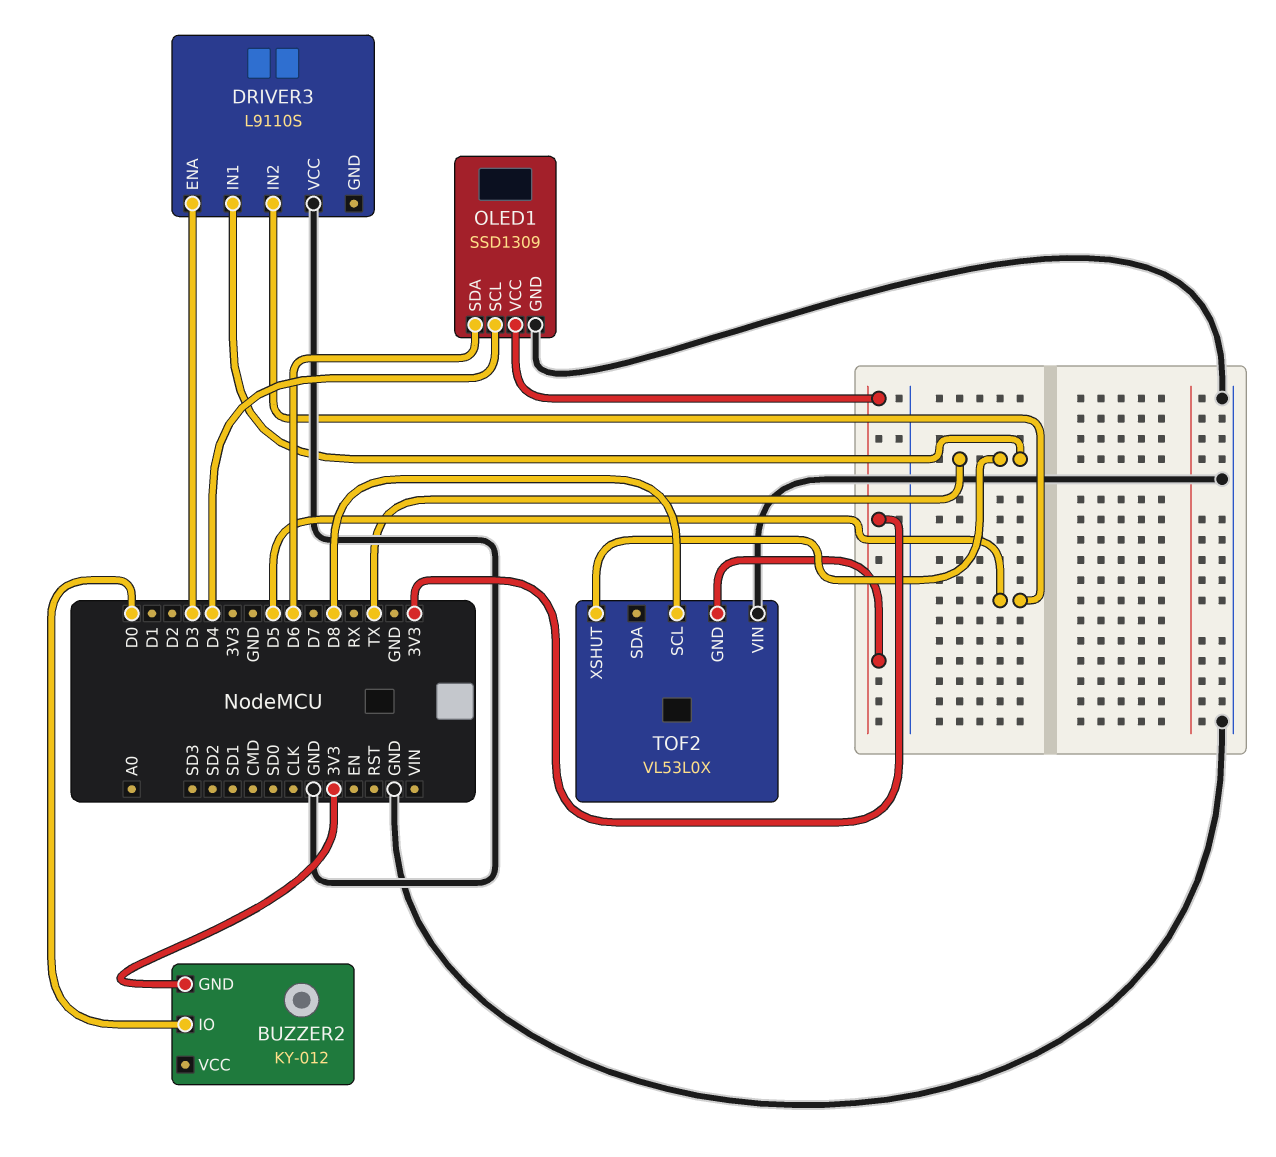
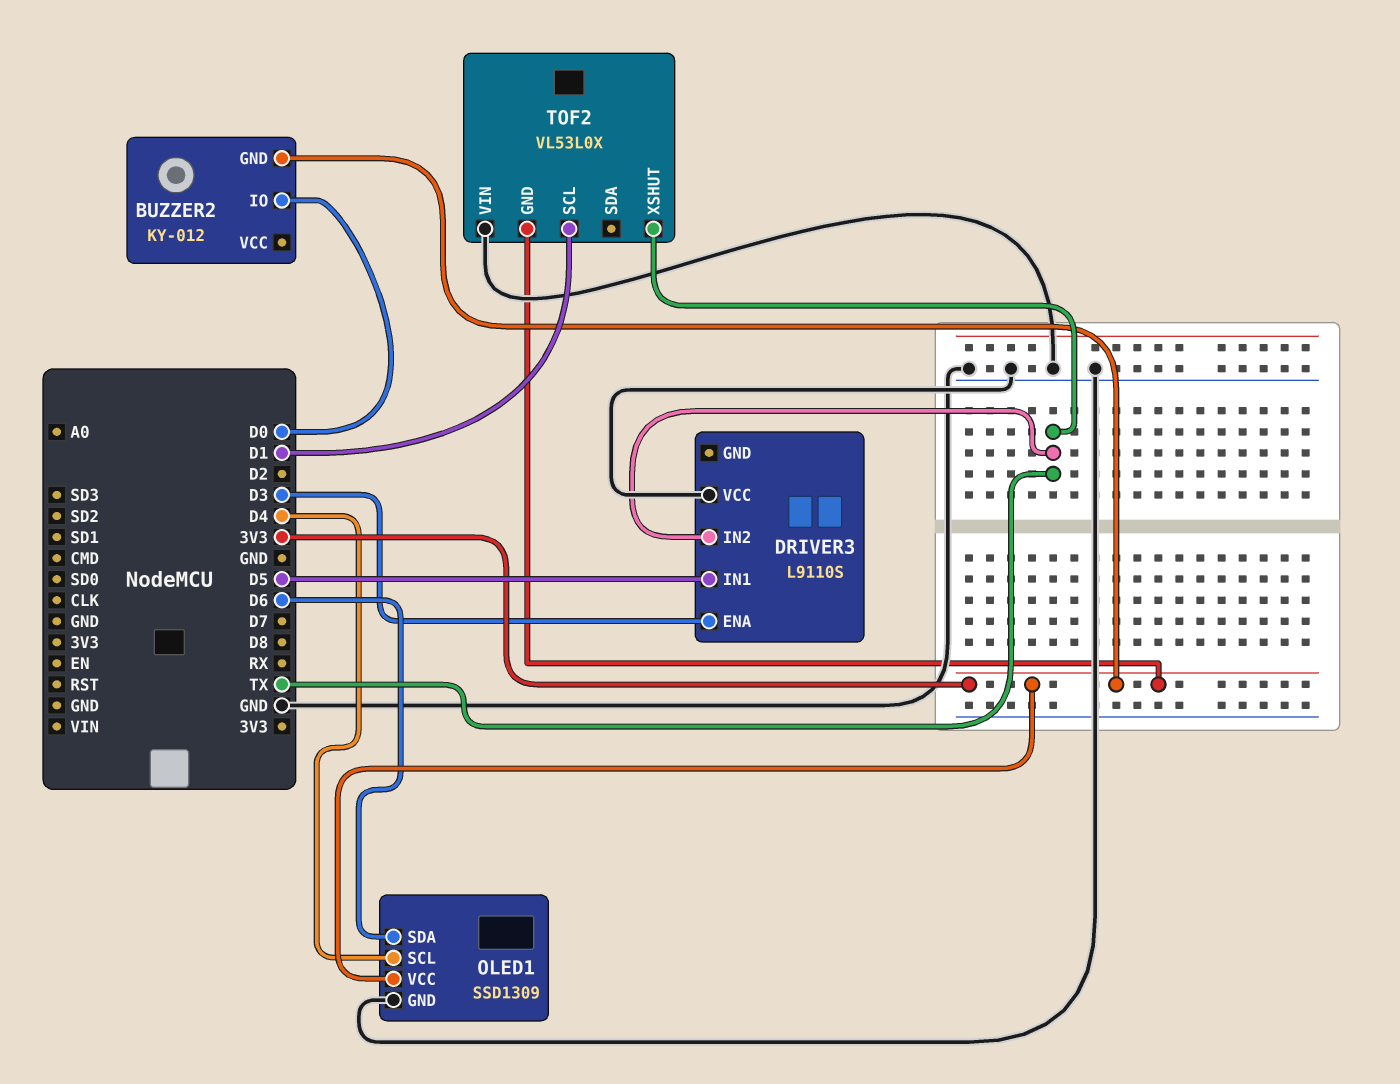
DRIVER3 pin IN1: TX -> D5
DRIVER3 pin IN2: D5 -> TX
TOF2 pin SCL: D8 -> D1

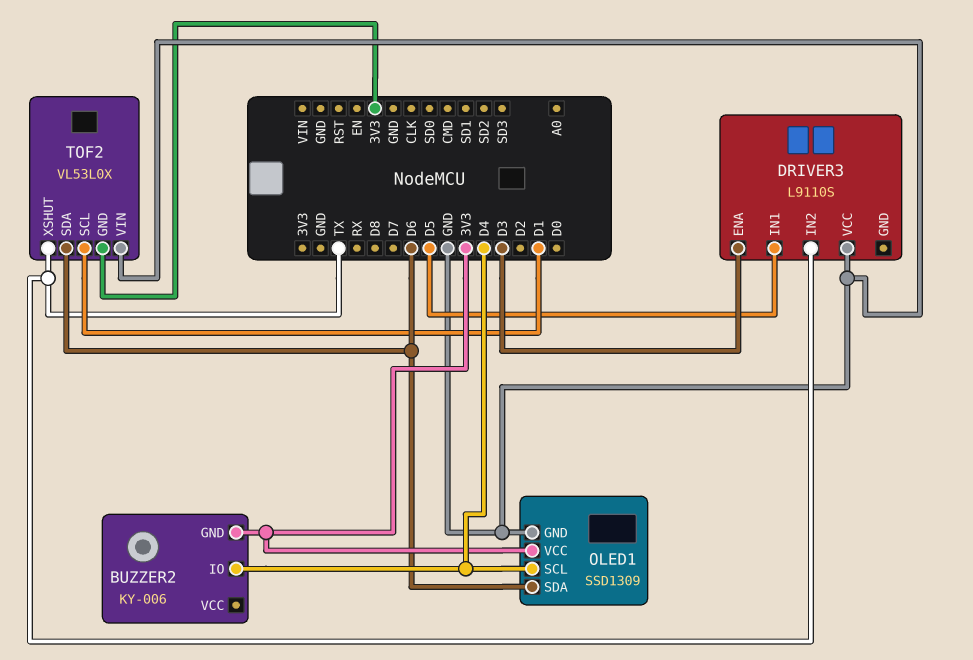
BUZZER2: KY-012 -> KY-006
BUZZER2 pin IO: D0 -> D4
TOF2 pin SDA: none -> D6

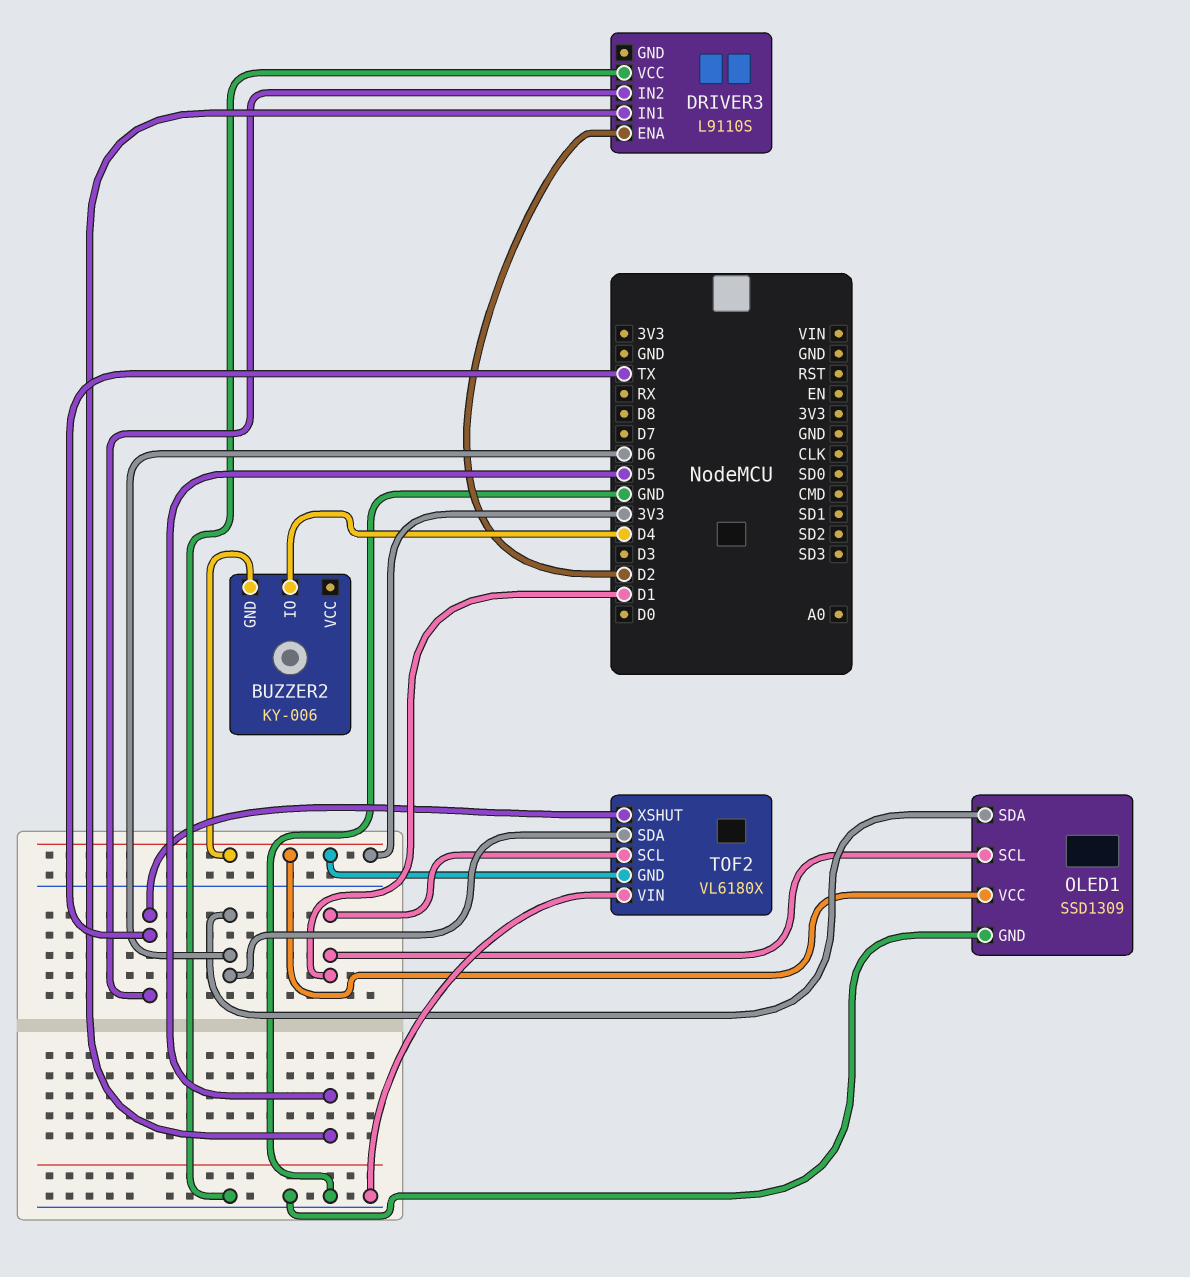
DRIVER3 pin ENA: D3 -> D2
OLED1 pin SCL: D4 -> D1
TOF2: VL53L0X -> VL6180X

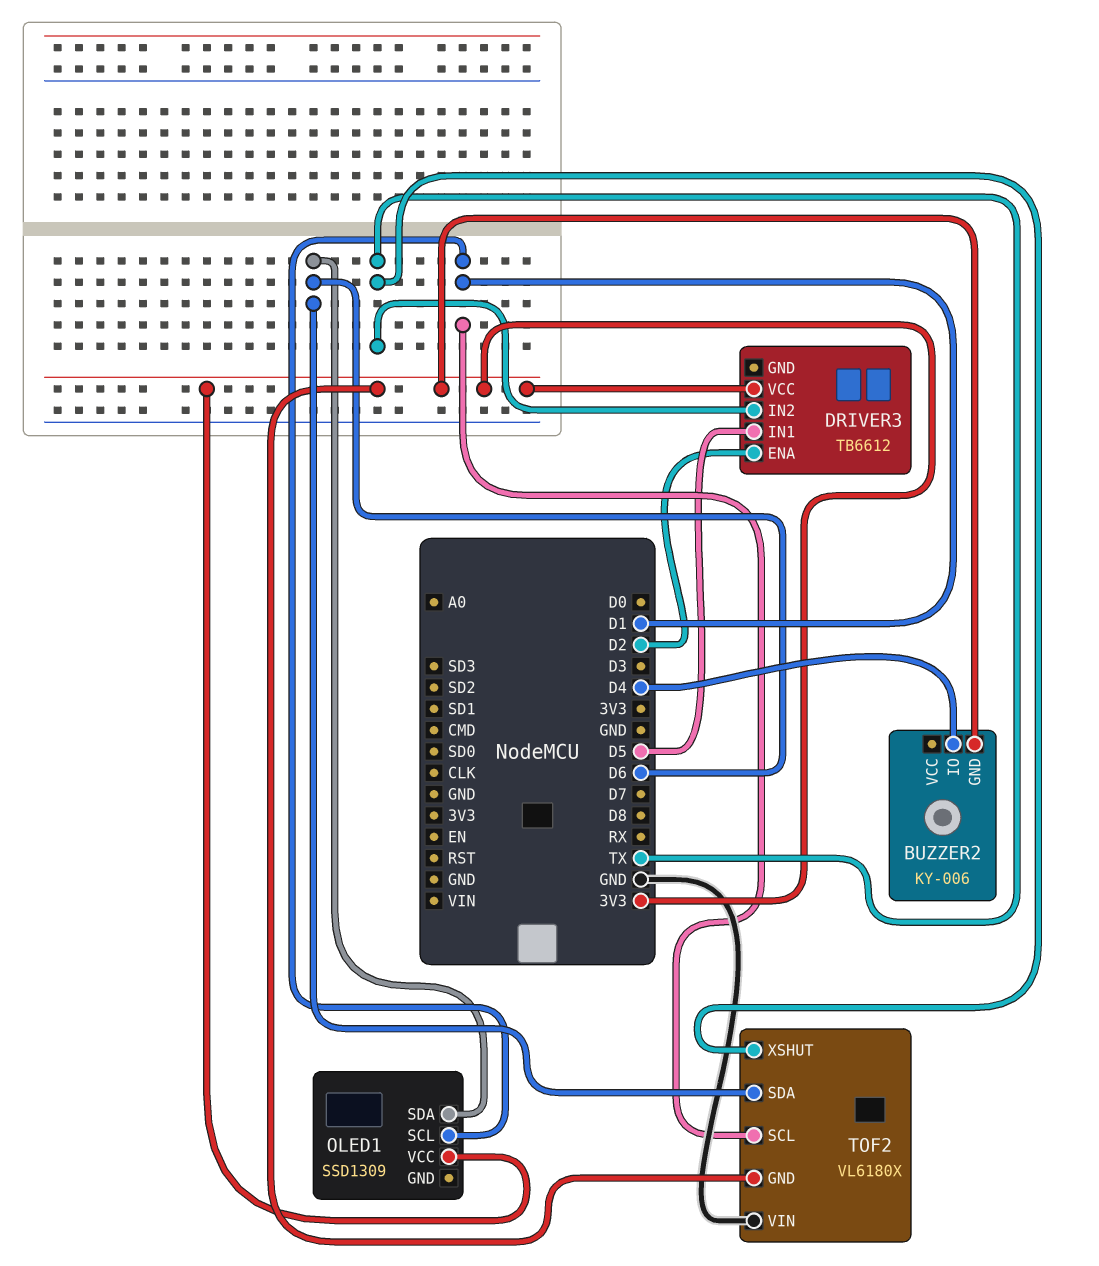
DRIVER3: L9110S -> TB6612
DRIVER3 pin VCC: GND -> 3V3
OLED1 pin GND: GND -> none

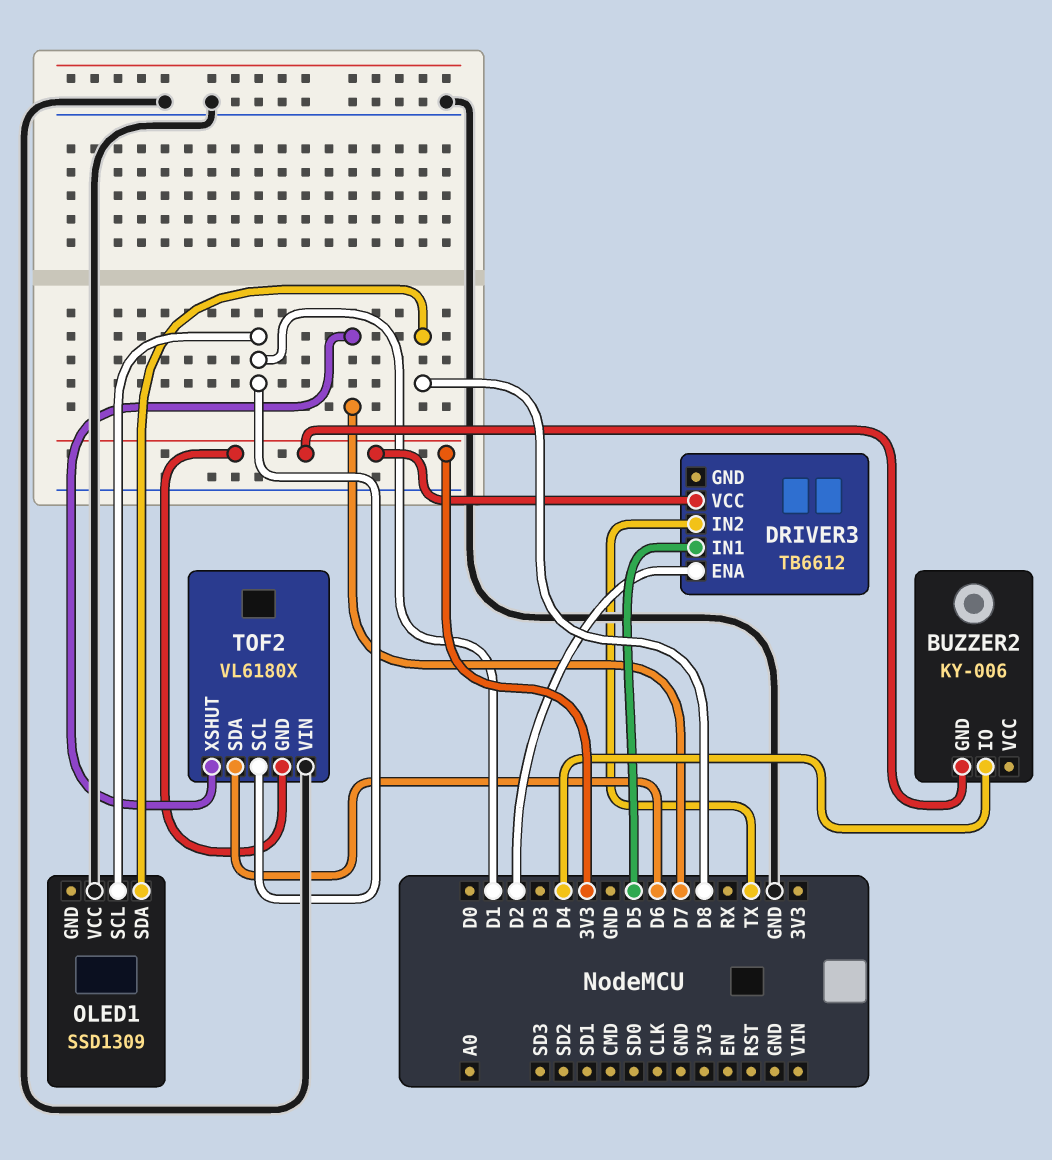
OLED1 pin SDA: D6 -> D8
OLED1 pin VCC: 3V3 -> GND
TOF2 pin XSHUT: TX -> D7

